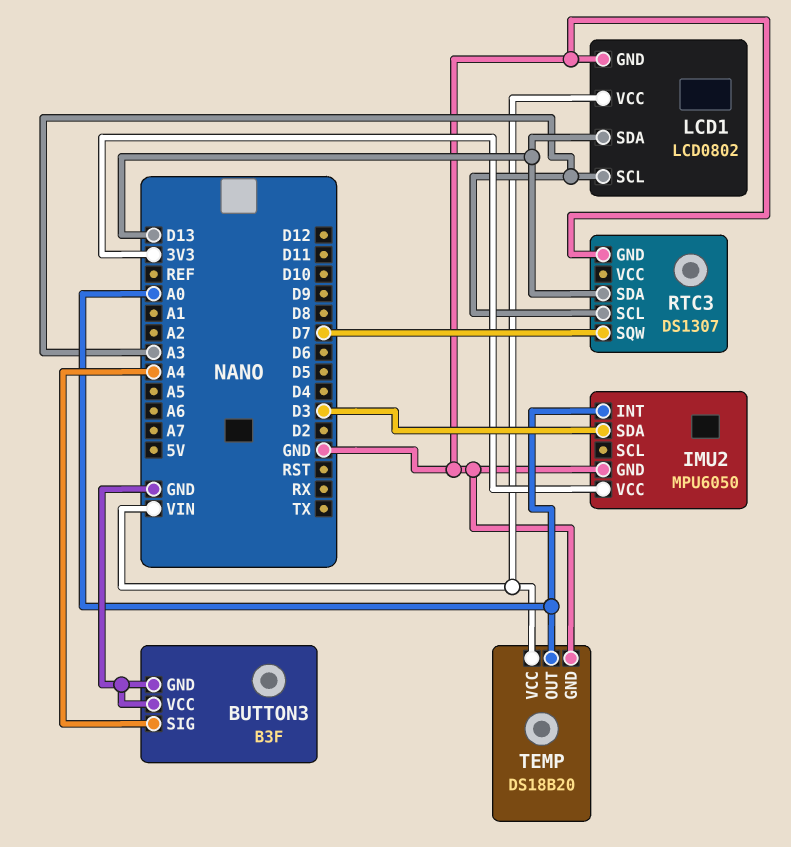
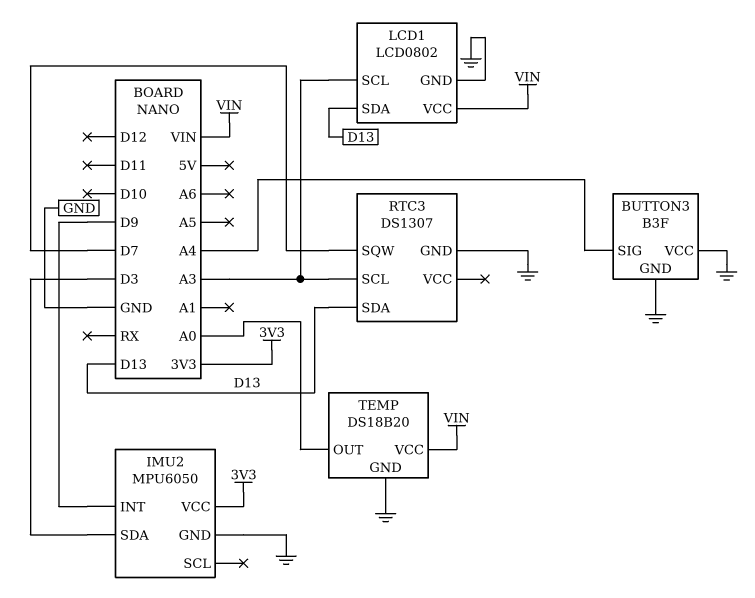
IMU2 pin INT: A0 -> D9

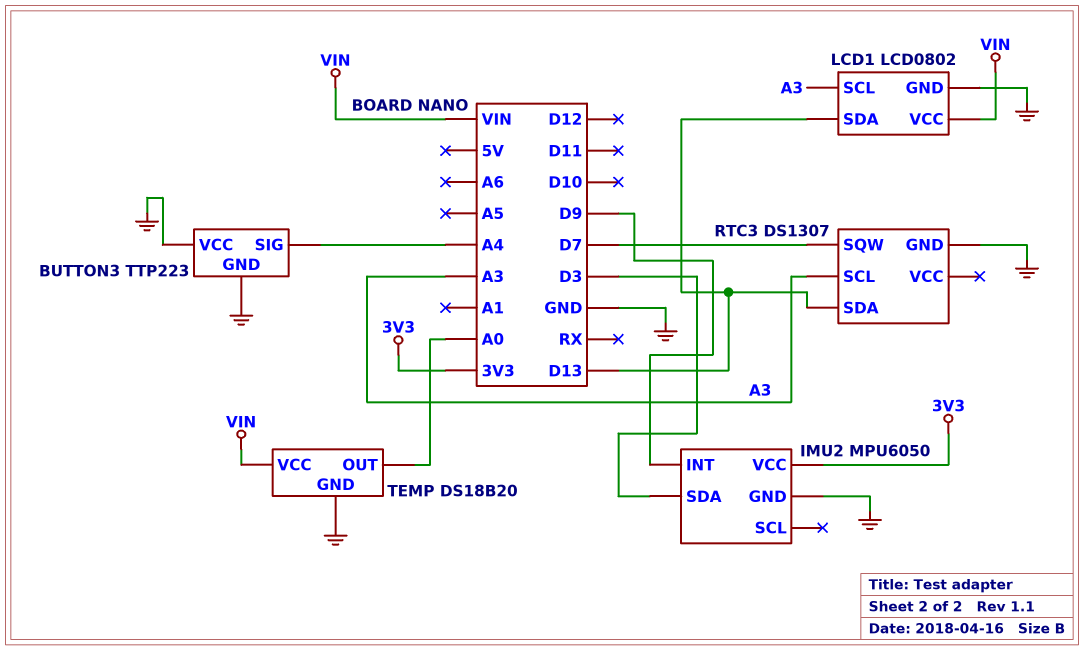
BUTTON3: B3F -> TTP223

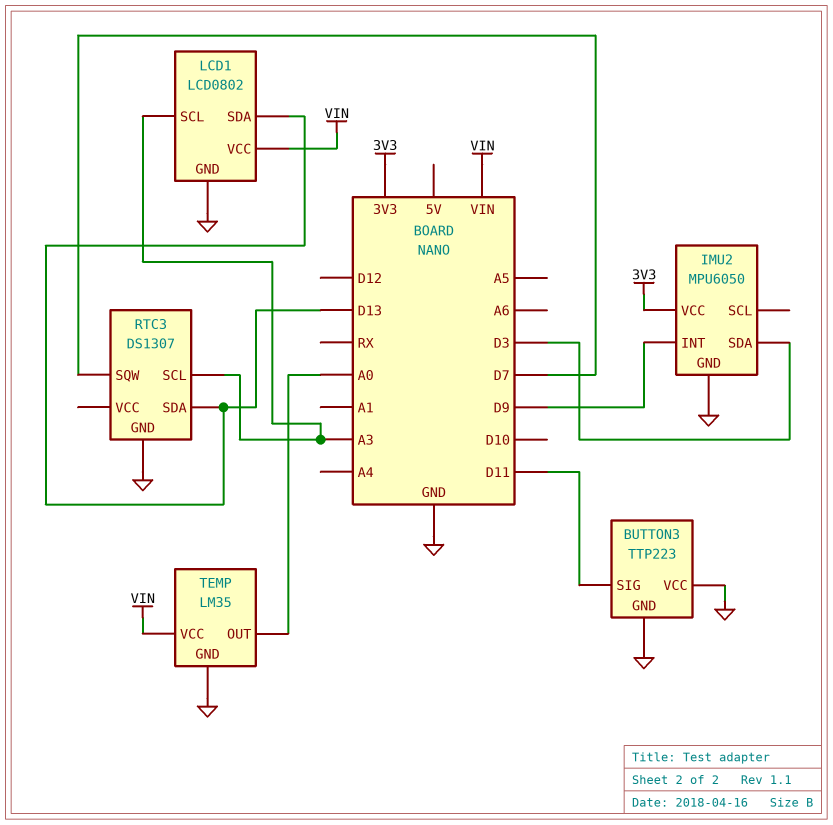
BUTTON3 pin SIG: A4 -> D11
TEMP: DS18B20 -> LM35

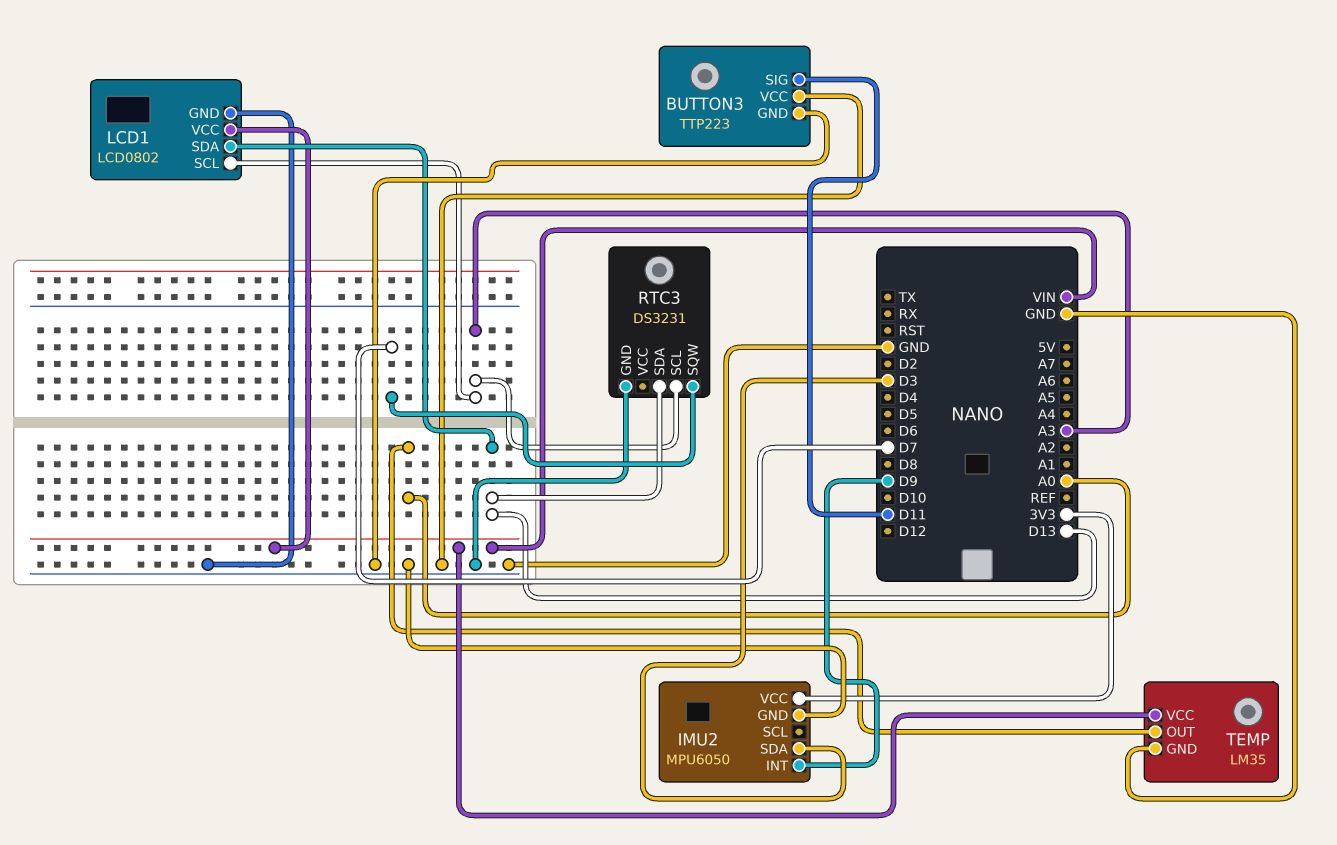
RTC3: DS1307 -> DS3231

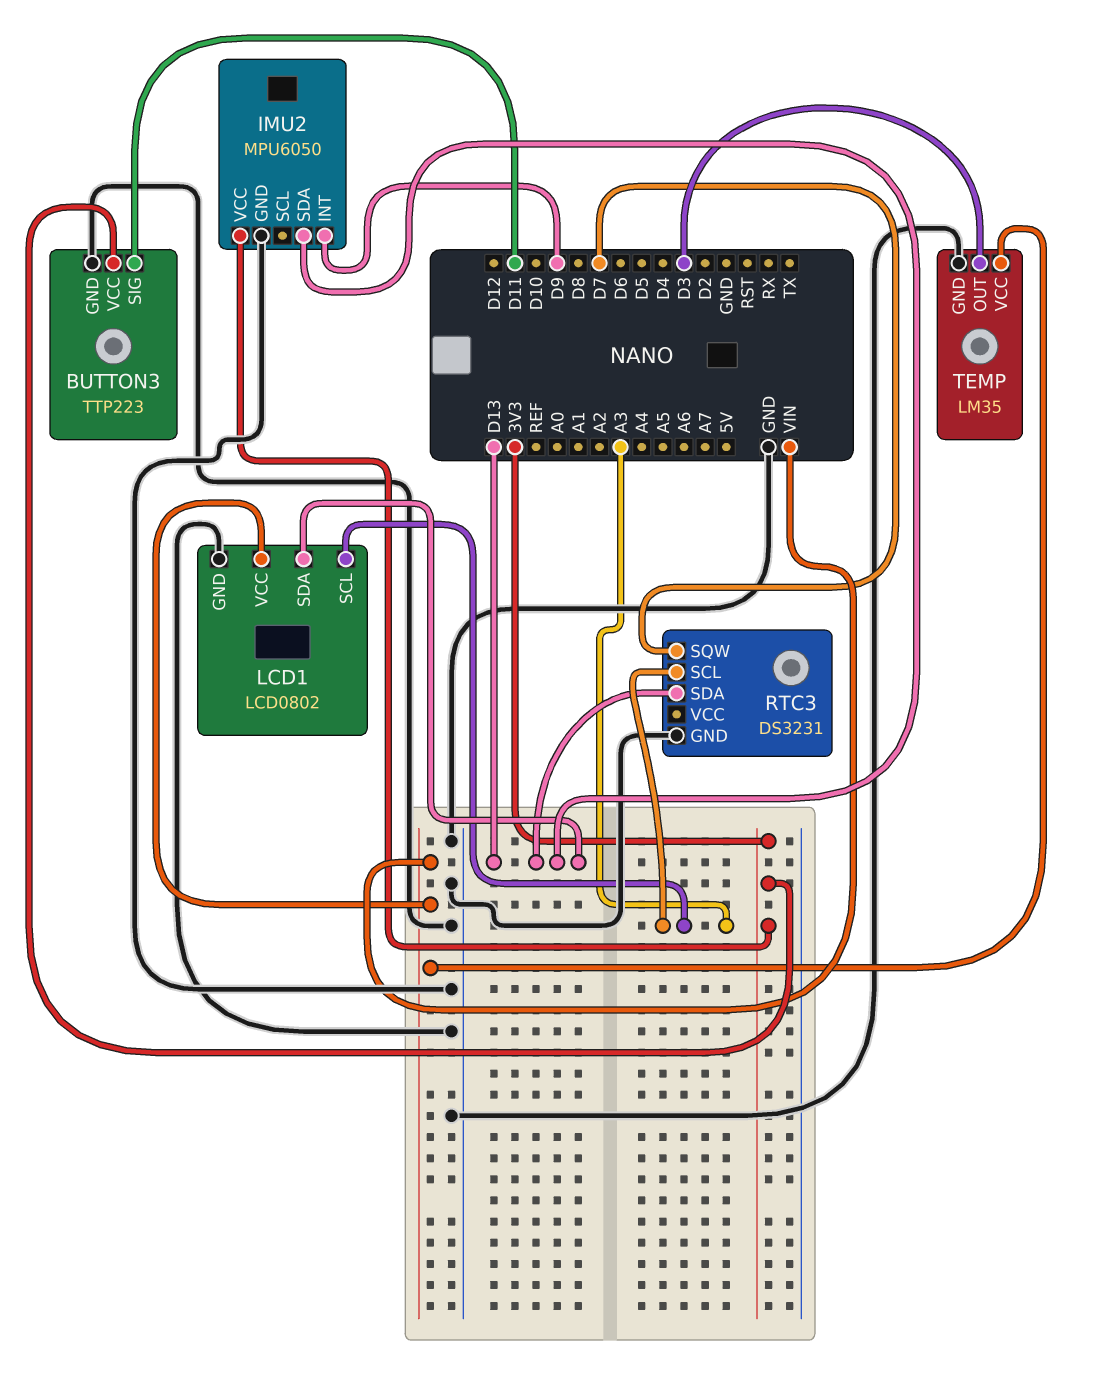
BUTTON3 pin VCC: GND -> 3V3
IMU2 pin SDA: D3 -> D13
TEMP pin OUT: A0 -> D3

